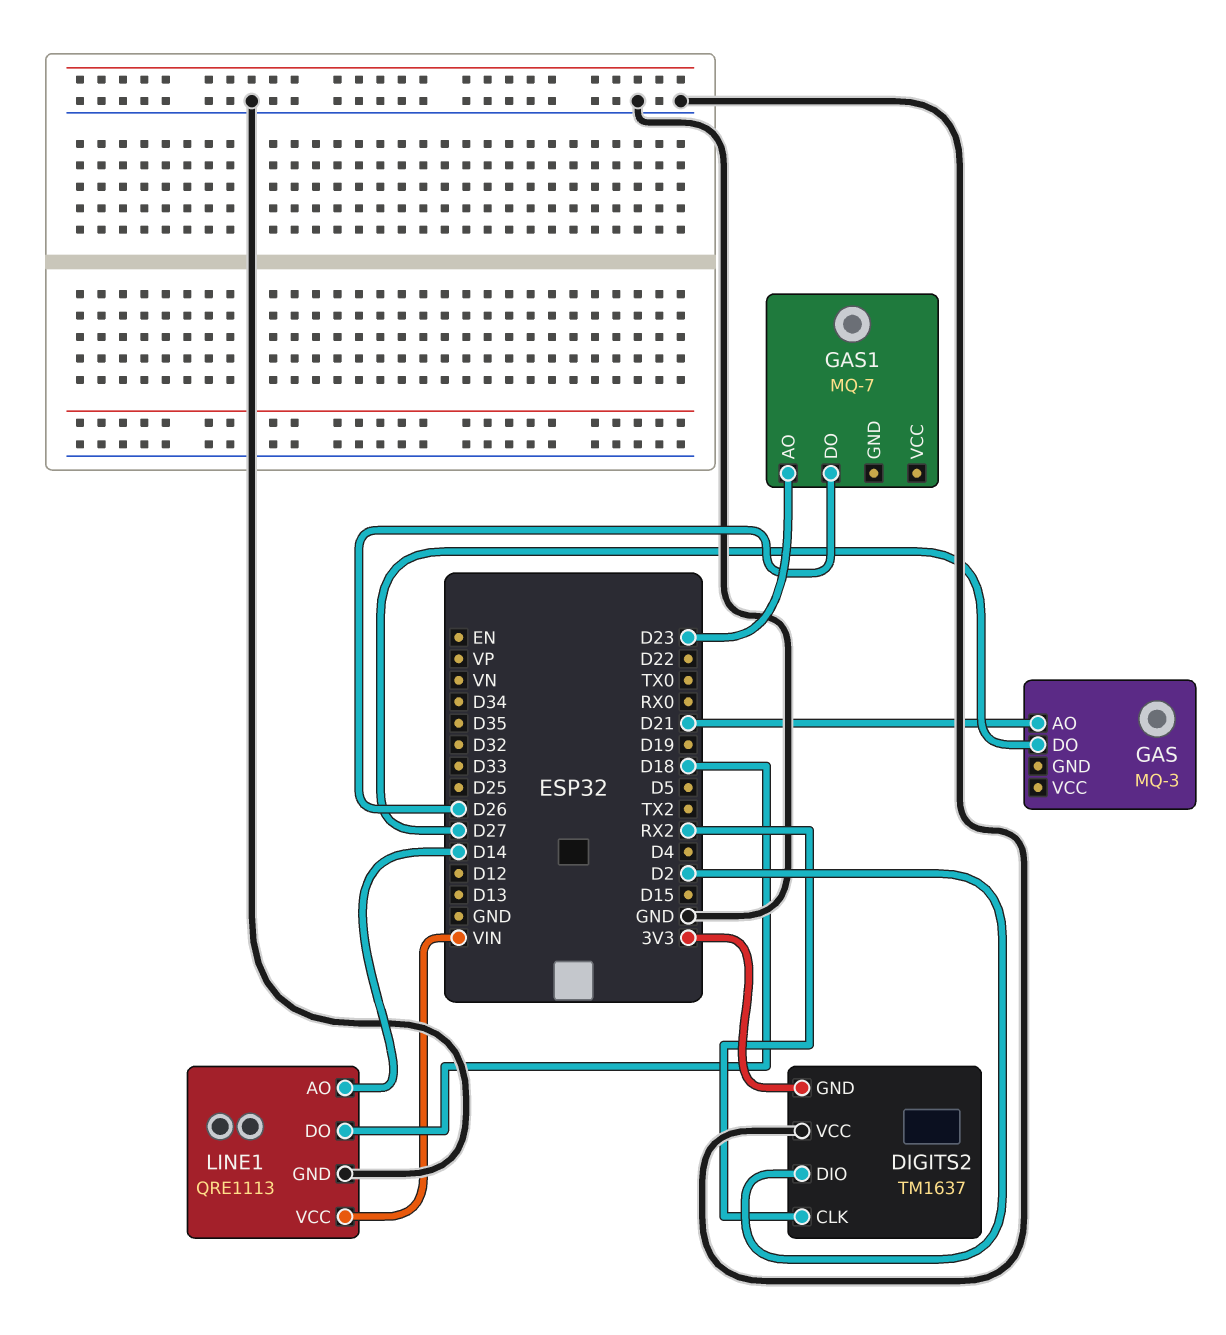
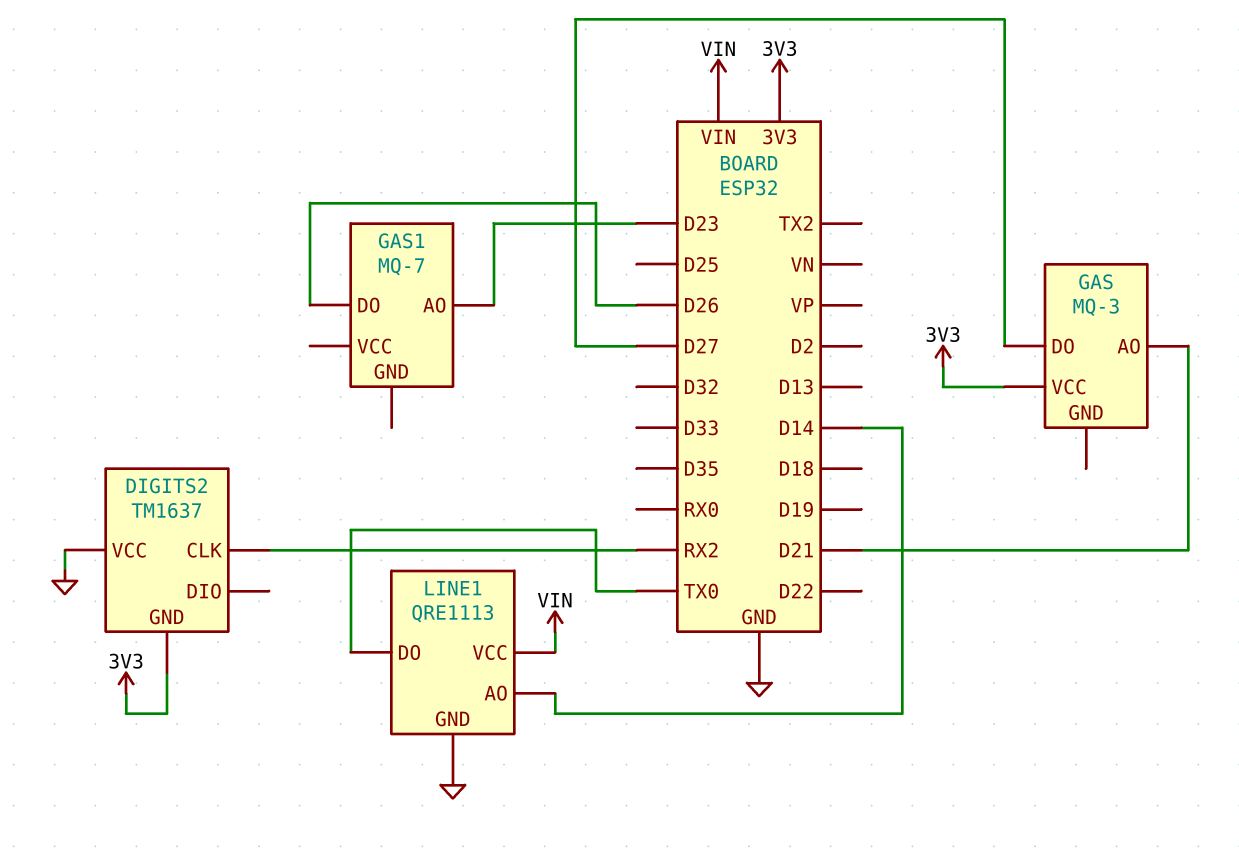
DIGITS2 pin DIO: D2 -> none
GAS pin VCC: none -> 3V3
LINE1 pin DO: D18 -> TX0

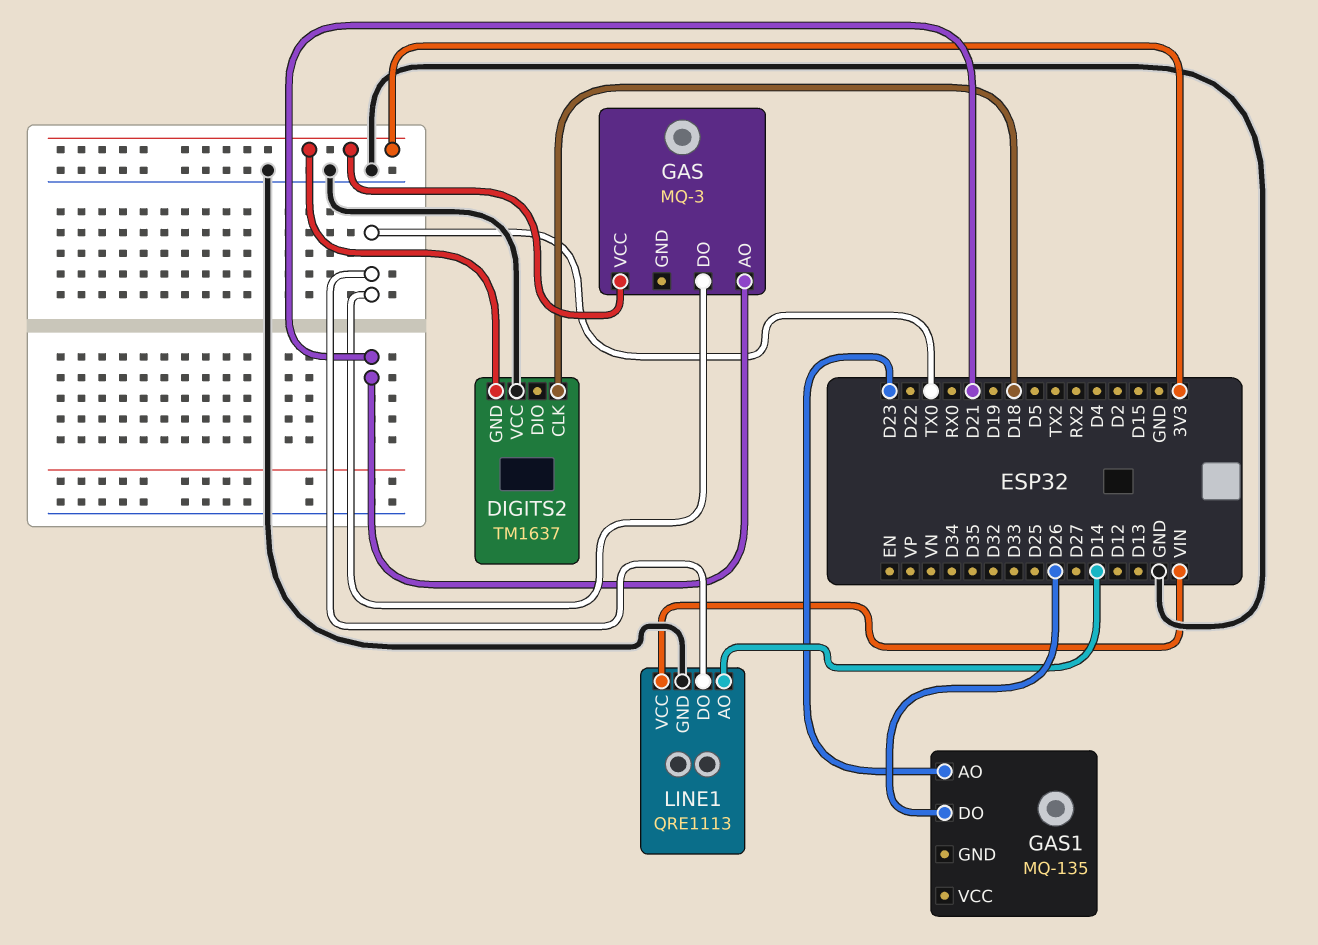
DIGITS2 pin CLK: RX2 -> D18
GAS pin DO: D27 -> TX0
GAS1: MQ-7 -> MQ-135

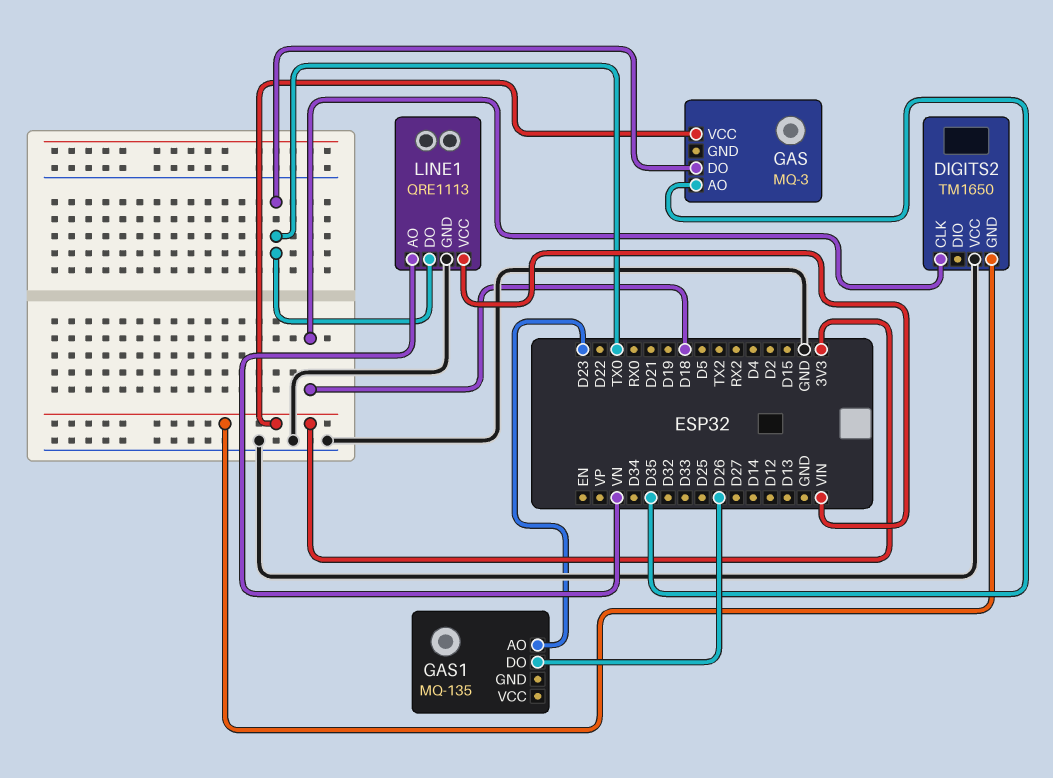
DIGITS2: TM1637 -> TM1650
GAS pin AO: D21 -> D35
LINE1 pin AO: D14 -> VN

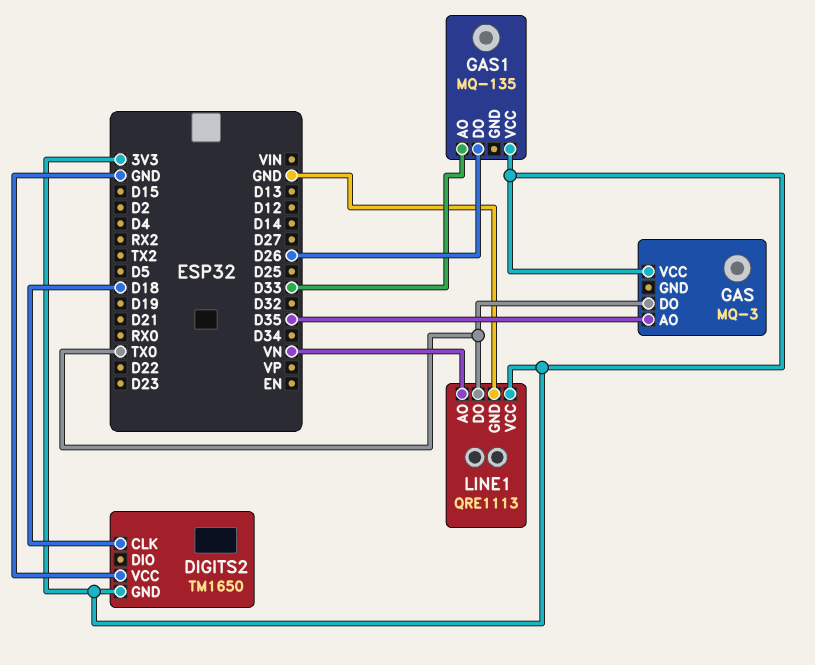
GAS1 pin AO: D23 -> D33
GAS1 pin VCC: none -> 3V3
LINE1 pin VCC: VIN -> 3V3

